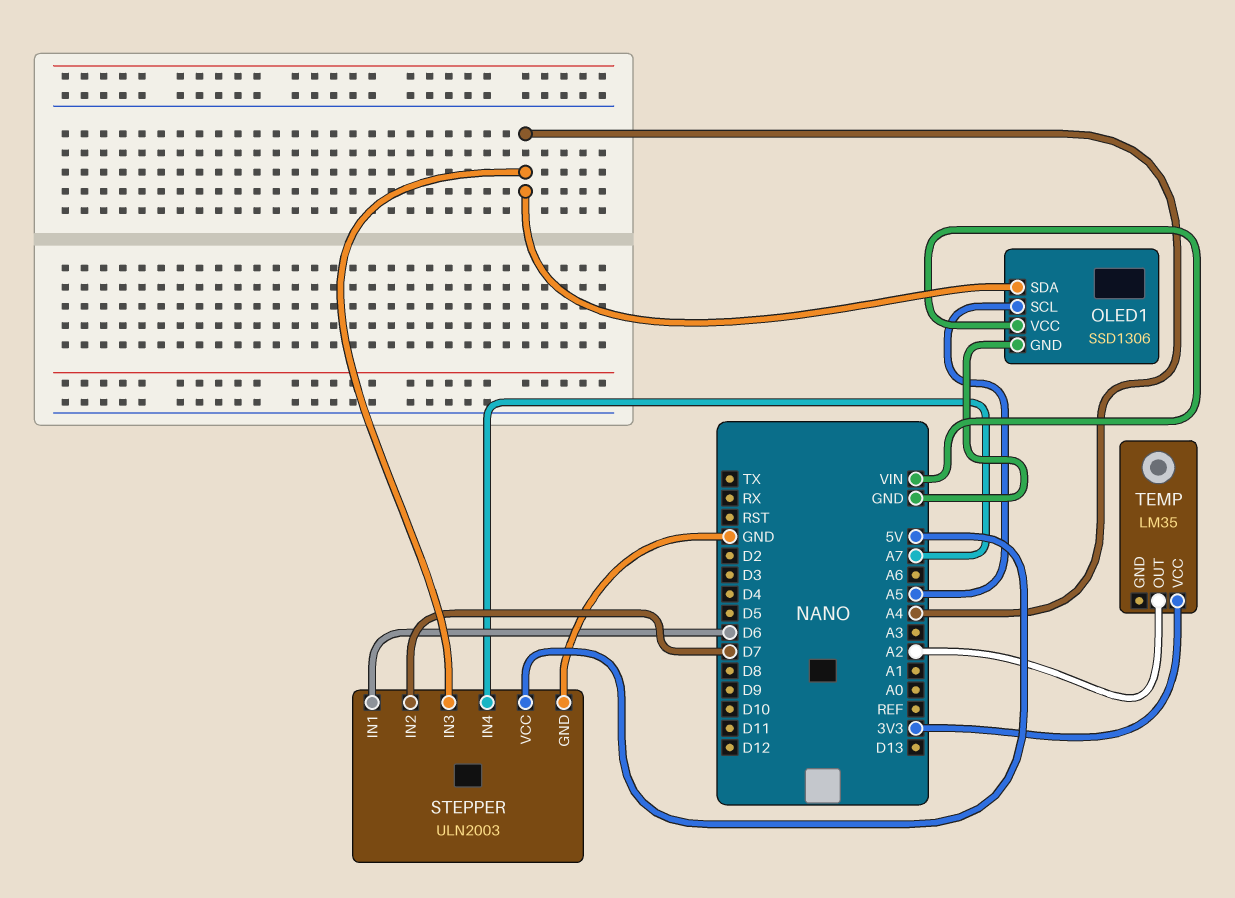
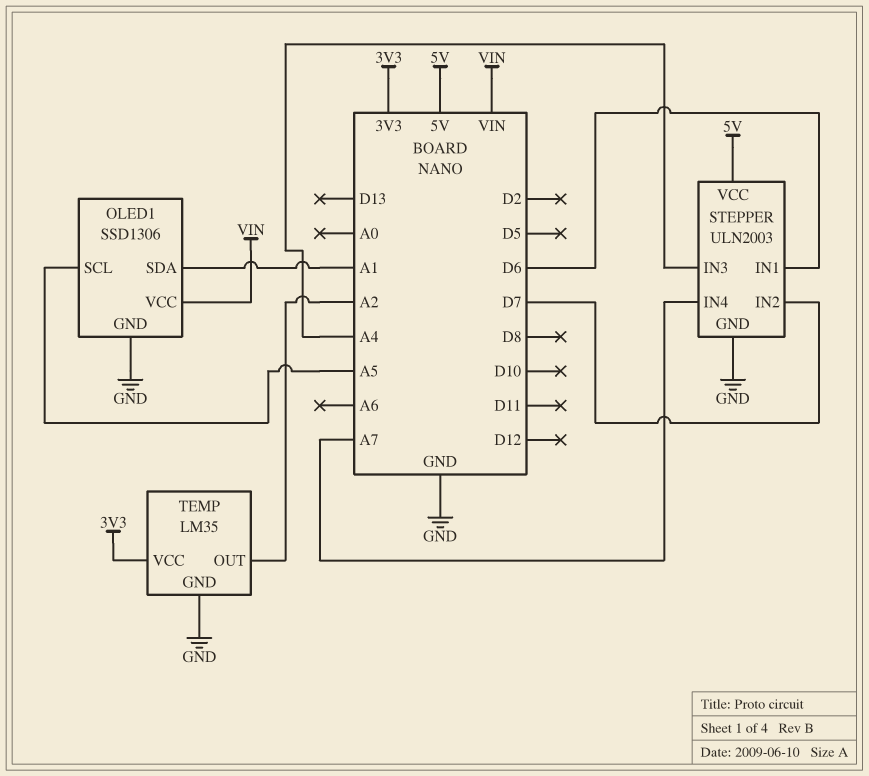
OLED1 pin SDA: A4 -> A1
TEMP pin GND: none -> GND

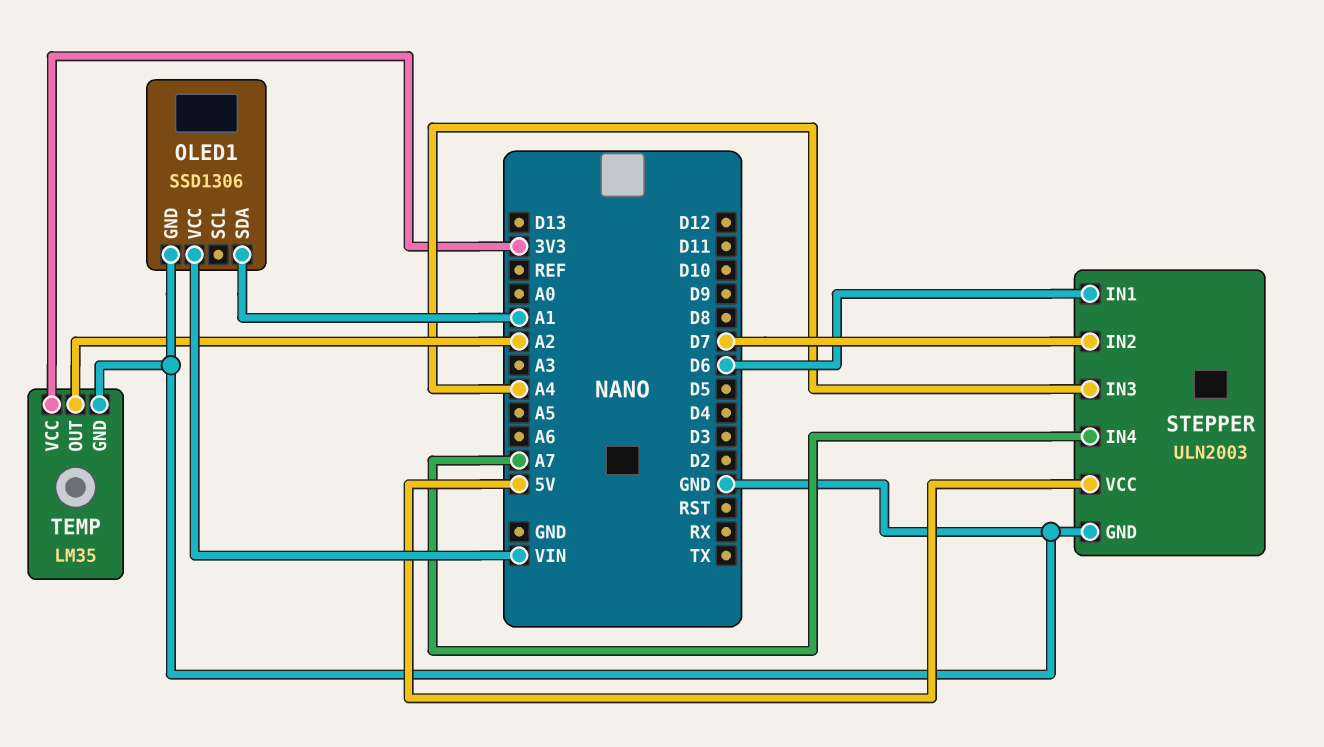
OLED1 pin SCL: A5 -> none

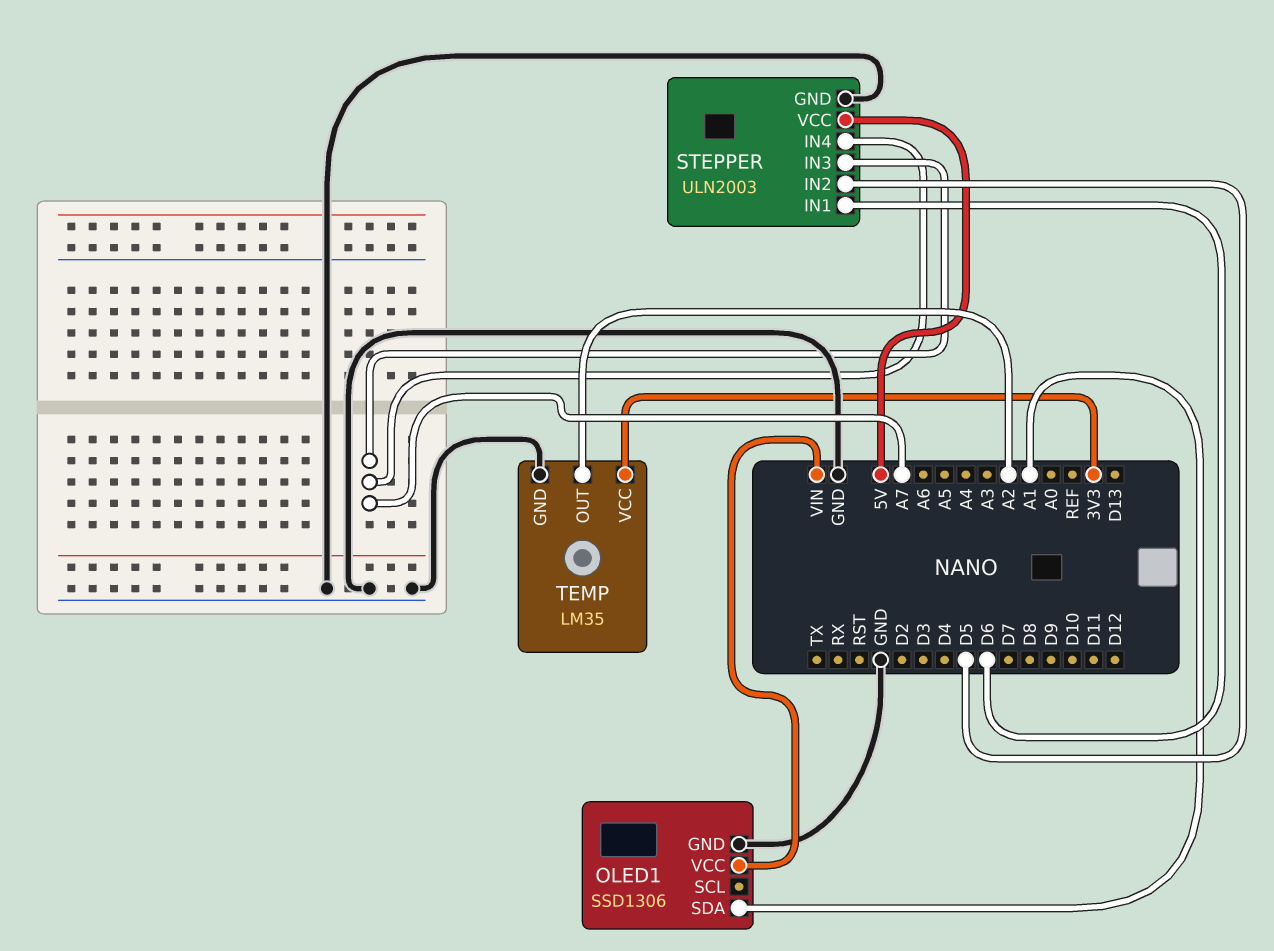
STEPPER pin IN2: D7 -> D5
STEPPER pin IN3: A4 -> A7

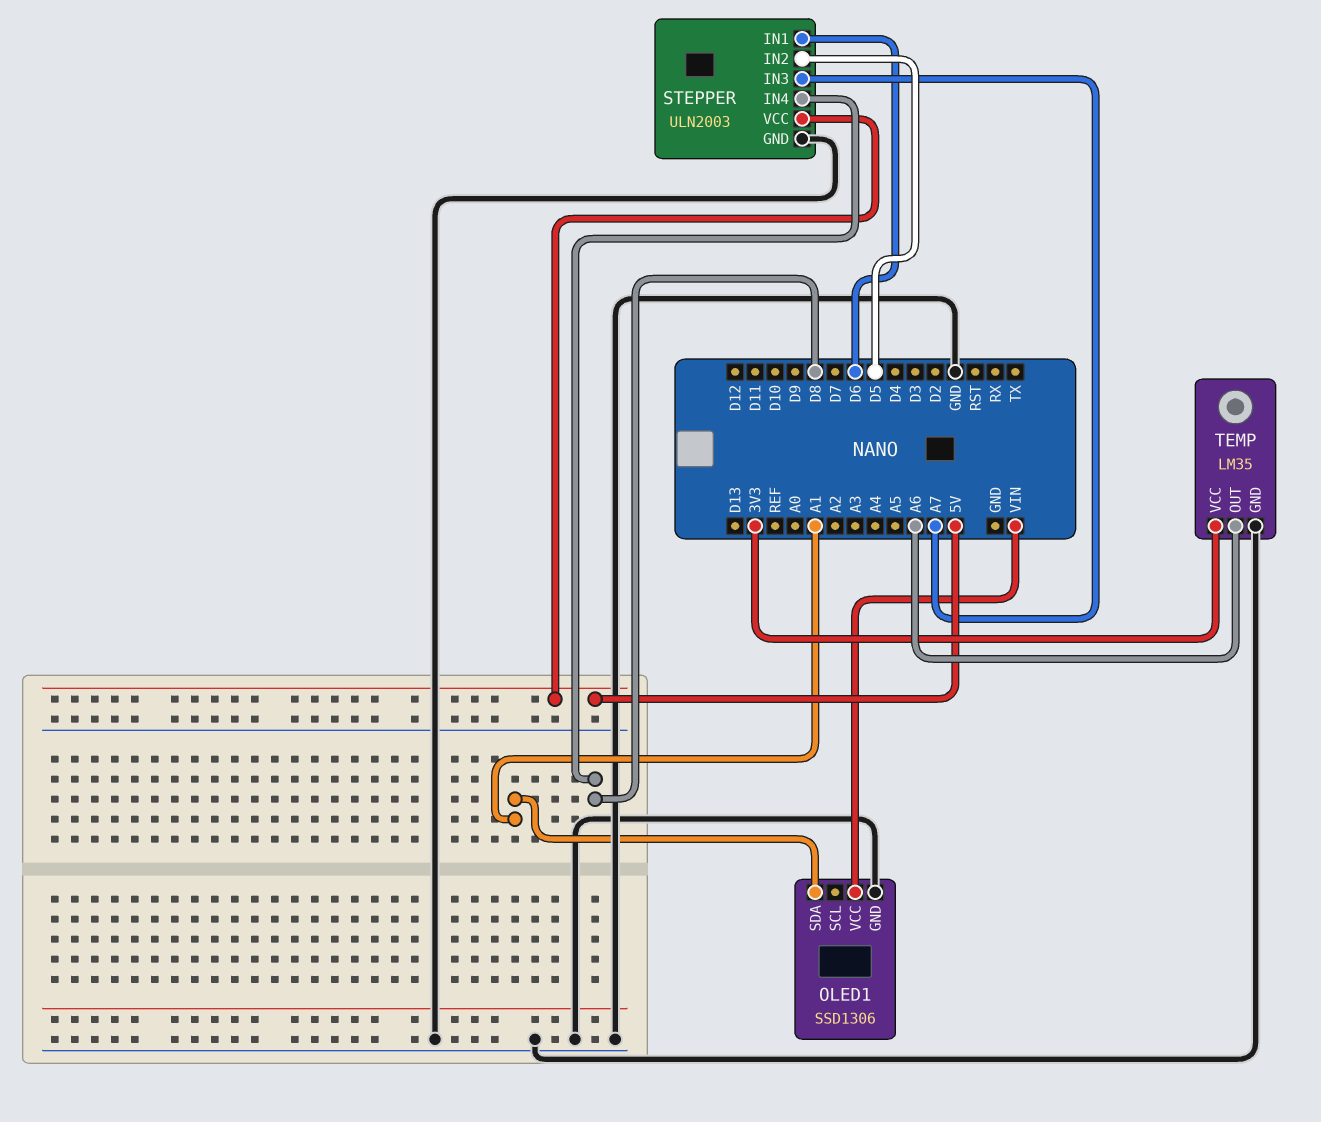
STEPPER pin IN4: A7 -> D8
TEMP pin OUT: A2 -> A6

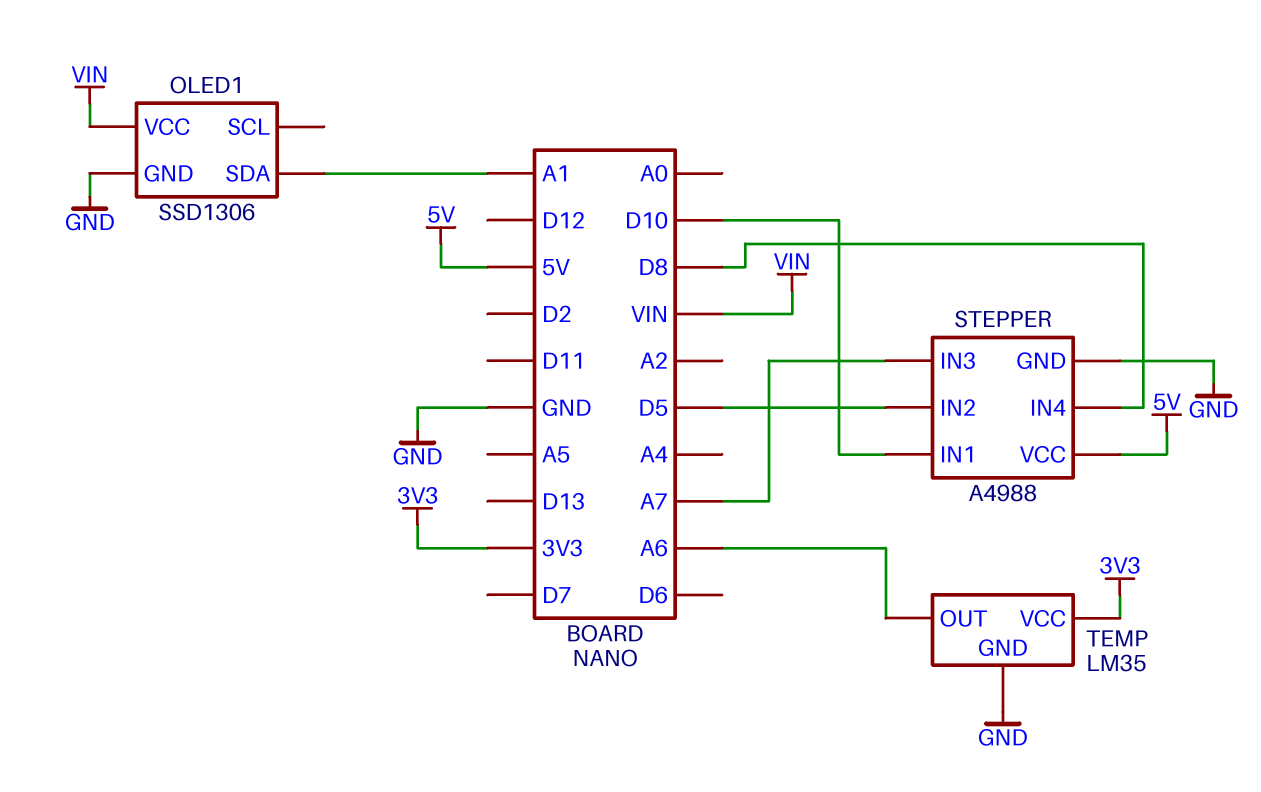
STEPPER: ULN2003 -> A4988
STEPPER pin IN1: D6 -> D10

